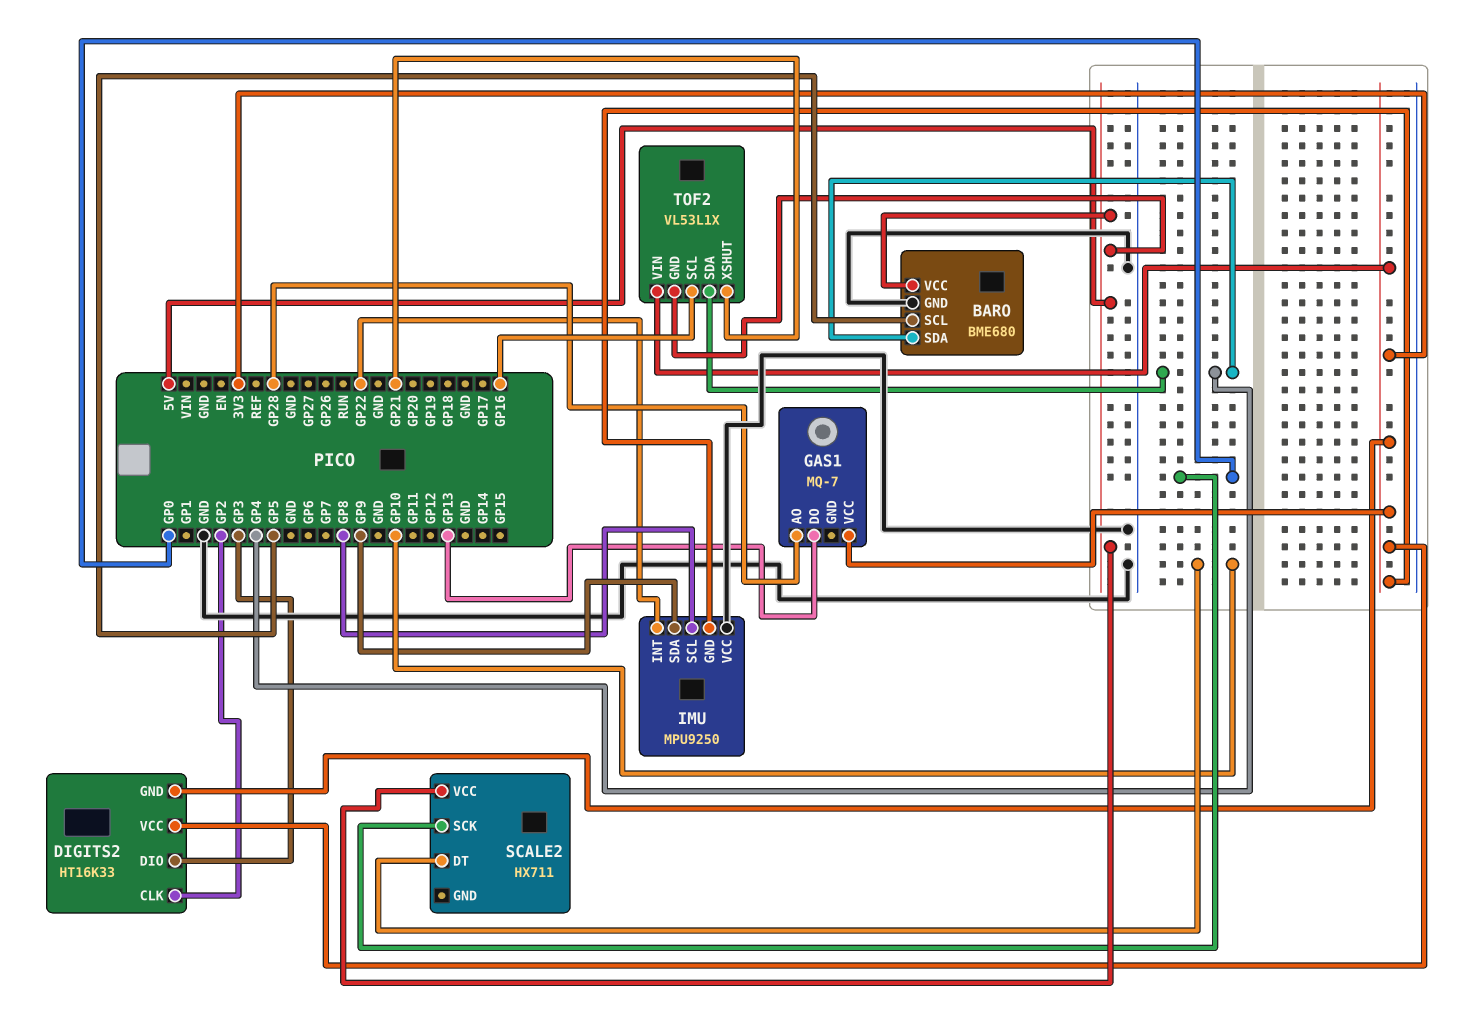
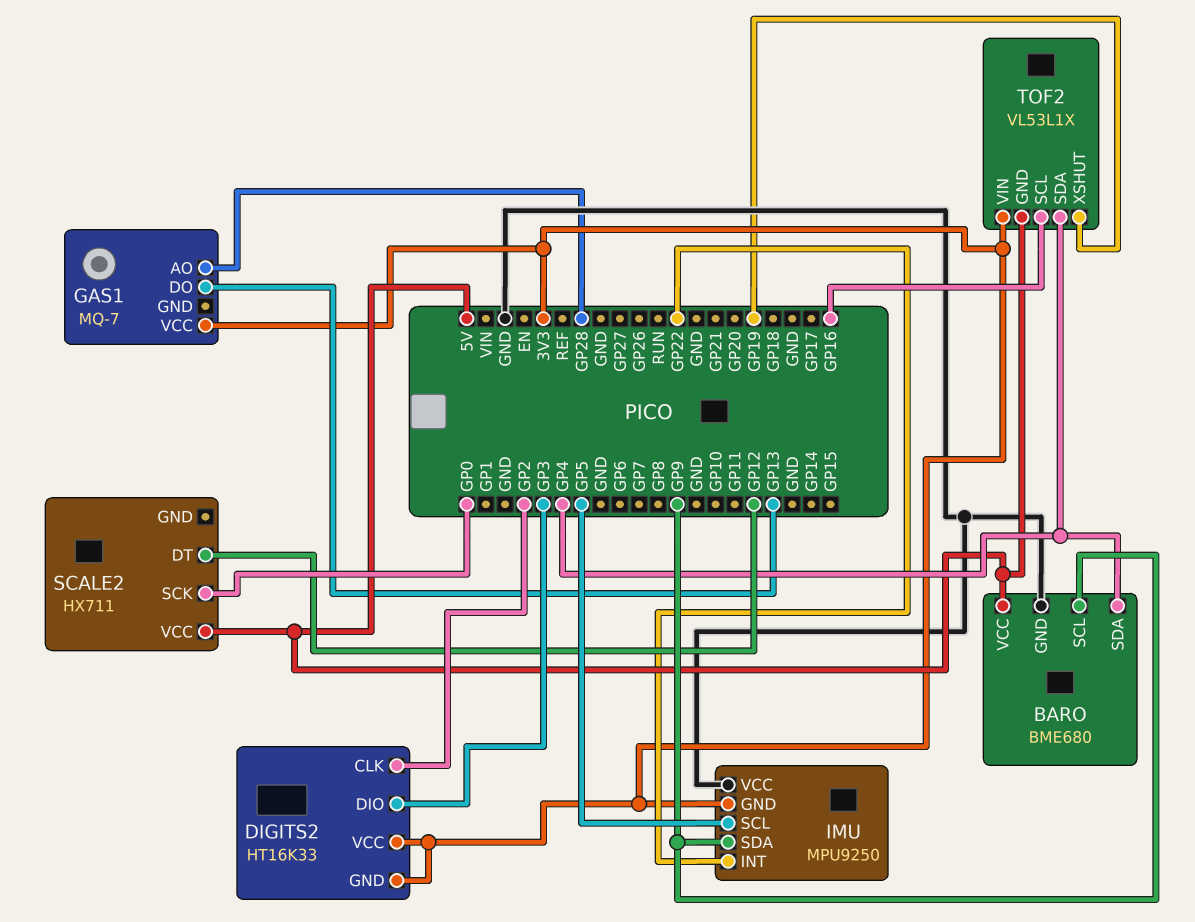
BARO pin SCL: GP5 -> GP9
IMU pin SCL: GP8 -> GP5
SCALE2 pin DT: GP10 -> GP12
TOF2 pin XSHUT: GP21 -> GP19

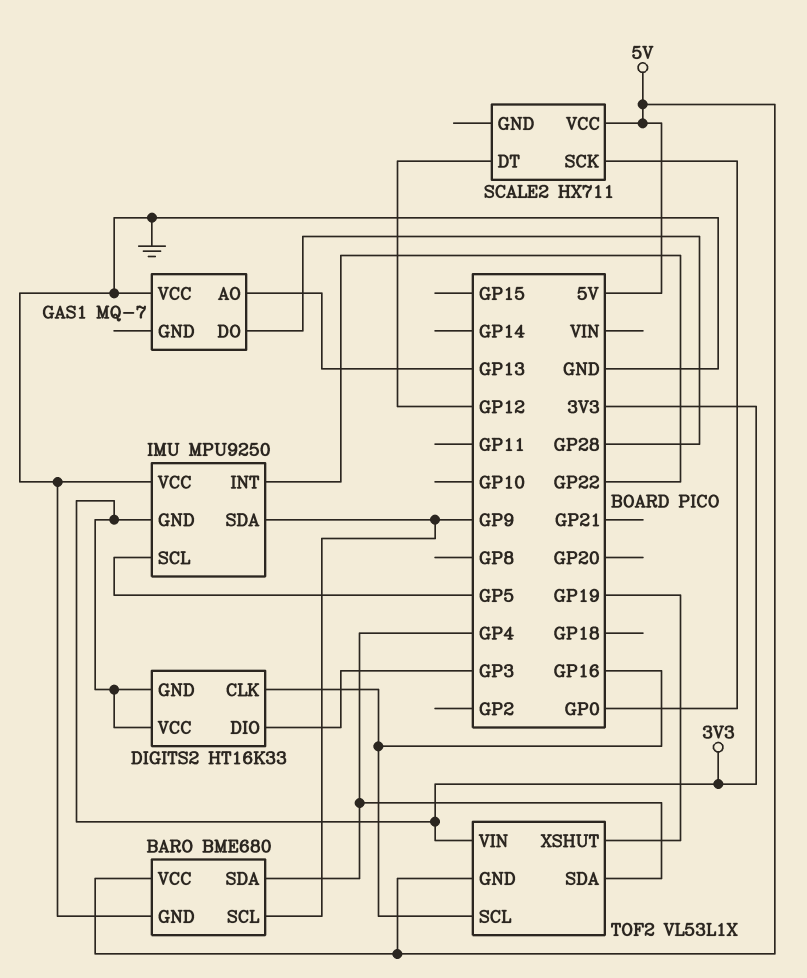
DIGITS2 pin CLK: GP2 -> GP16
GAS1 pin AO: GP28 -> GP13
GAS1 pin DO: GP13 -> GP28
GAS1 pin VCC: 3V3 -> GND

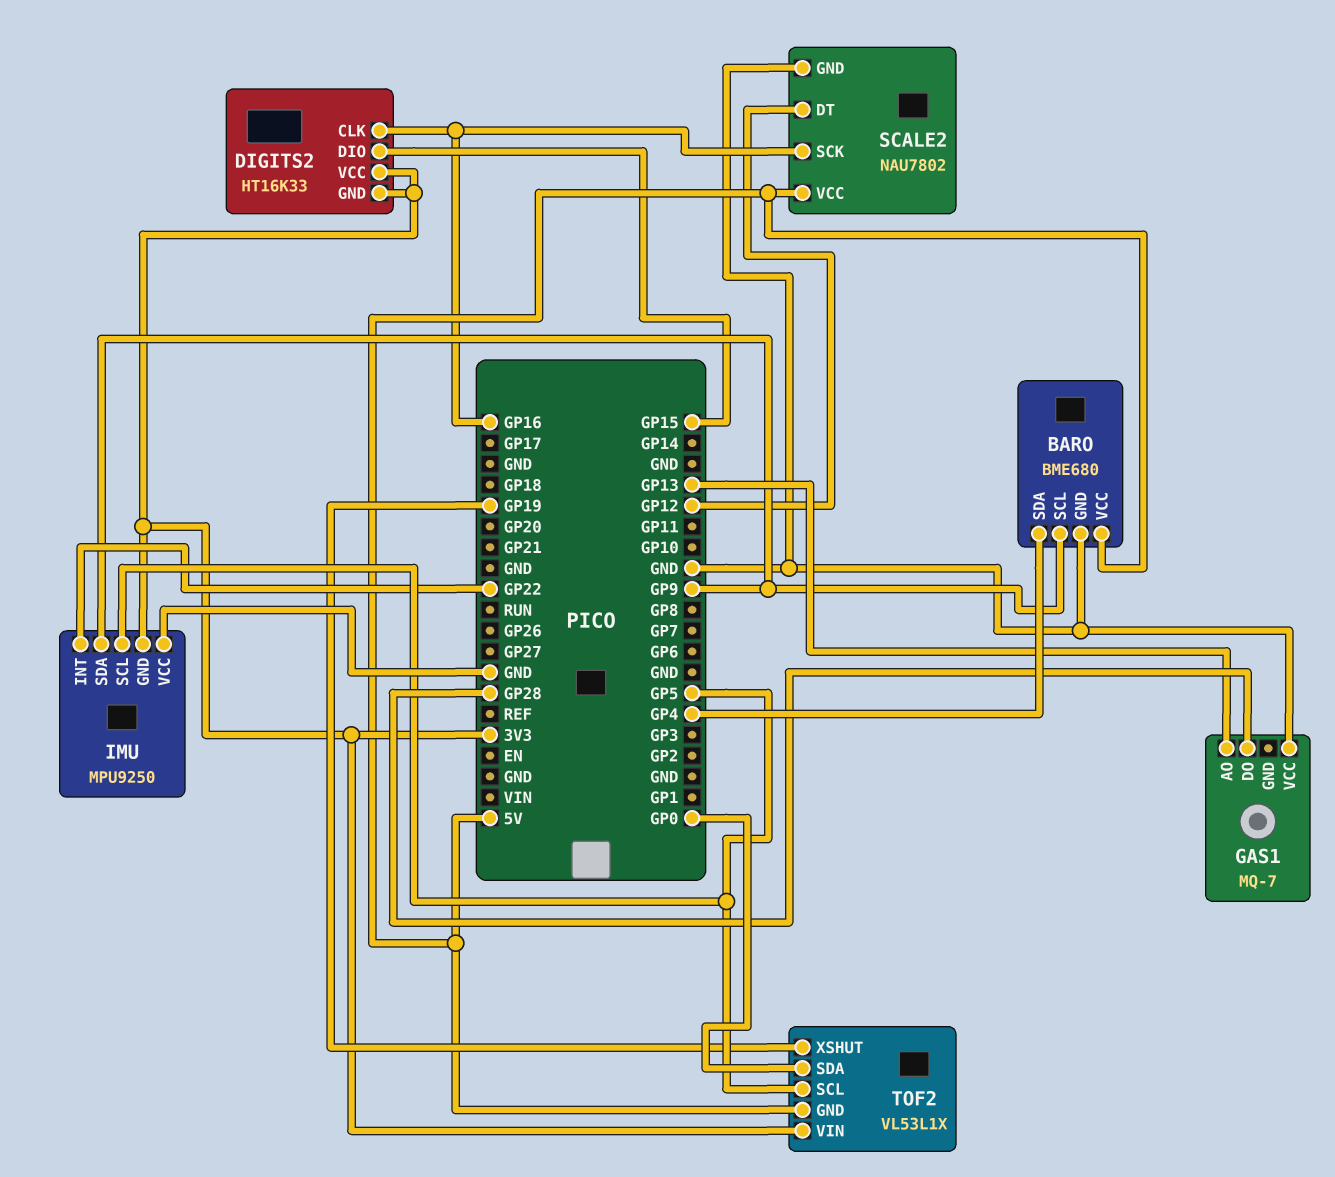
DIGITS2 pin DIO: GP3 -> GP15
SCALE2: HX711 -> NAU7802
SCALE2 pin GND: none -> GND
SCALE2 pin SCK: GP0 -> GP16
TOF2 pin SCL: GP16 -> GP5
TOF2 pin SDA: GP4 -> GP0

